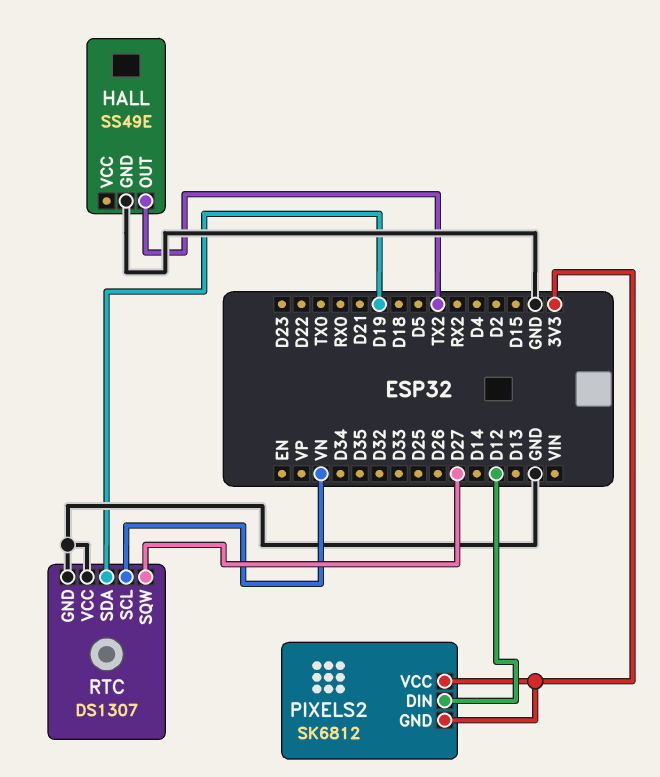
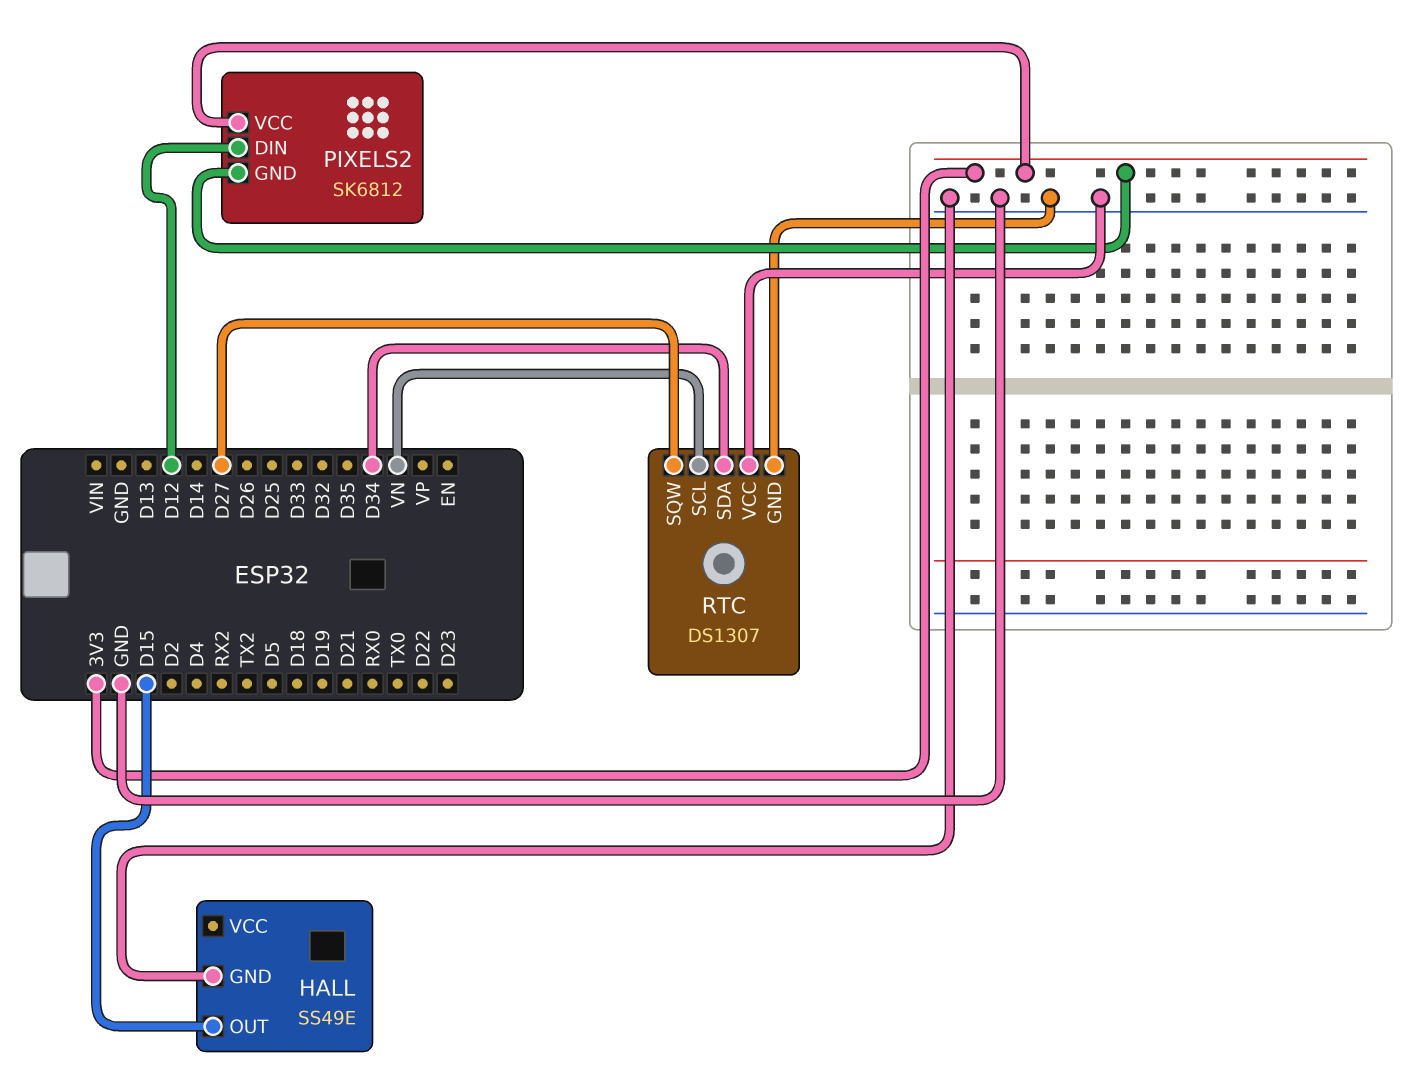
HALL pin OUT: TX2 -> D15
RTC pin SDA: D19 -> D34

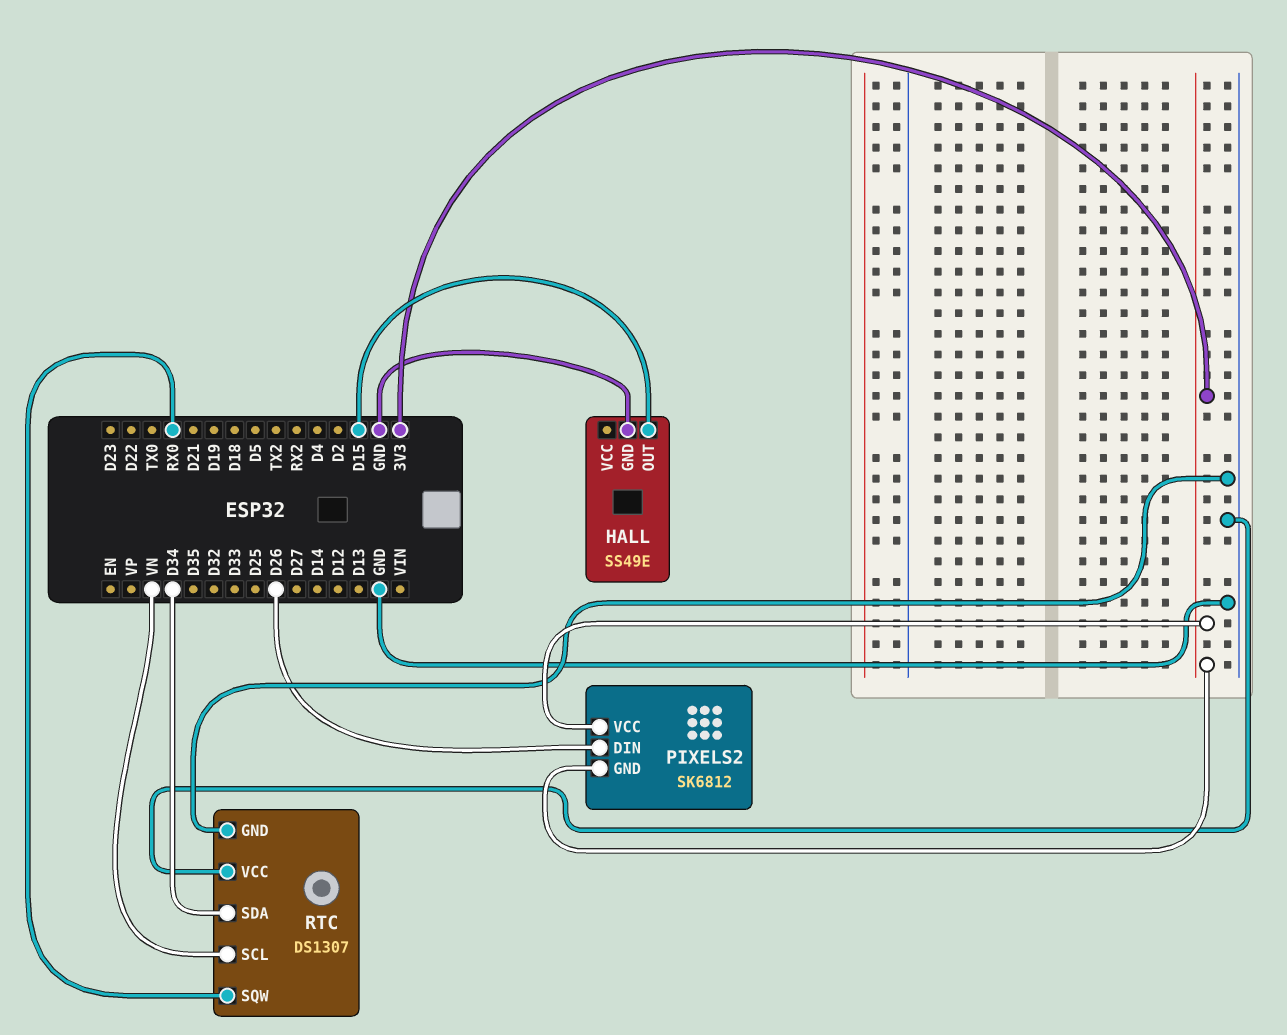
PIXELS2 pin DIN: D12 -> D26
RTC pin SQW: D27 -> RX0

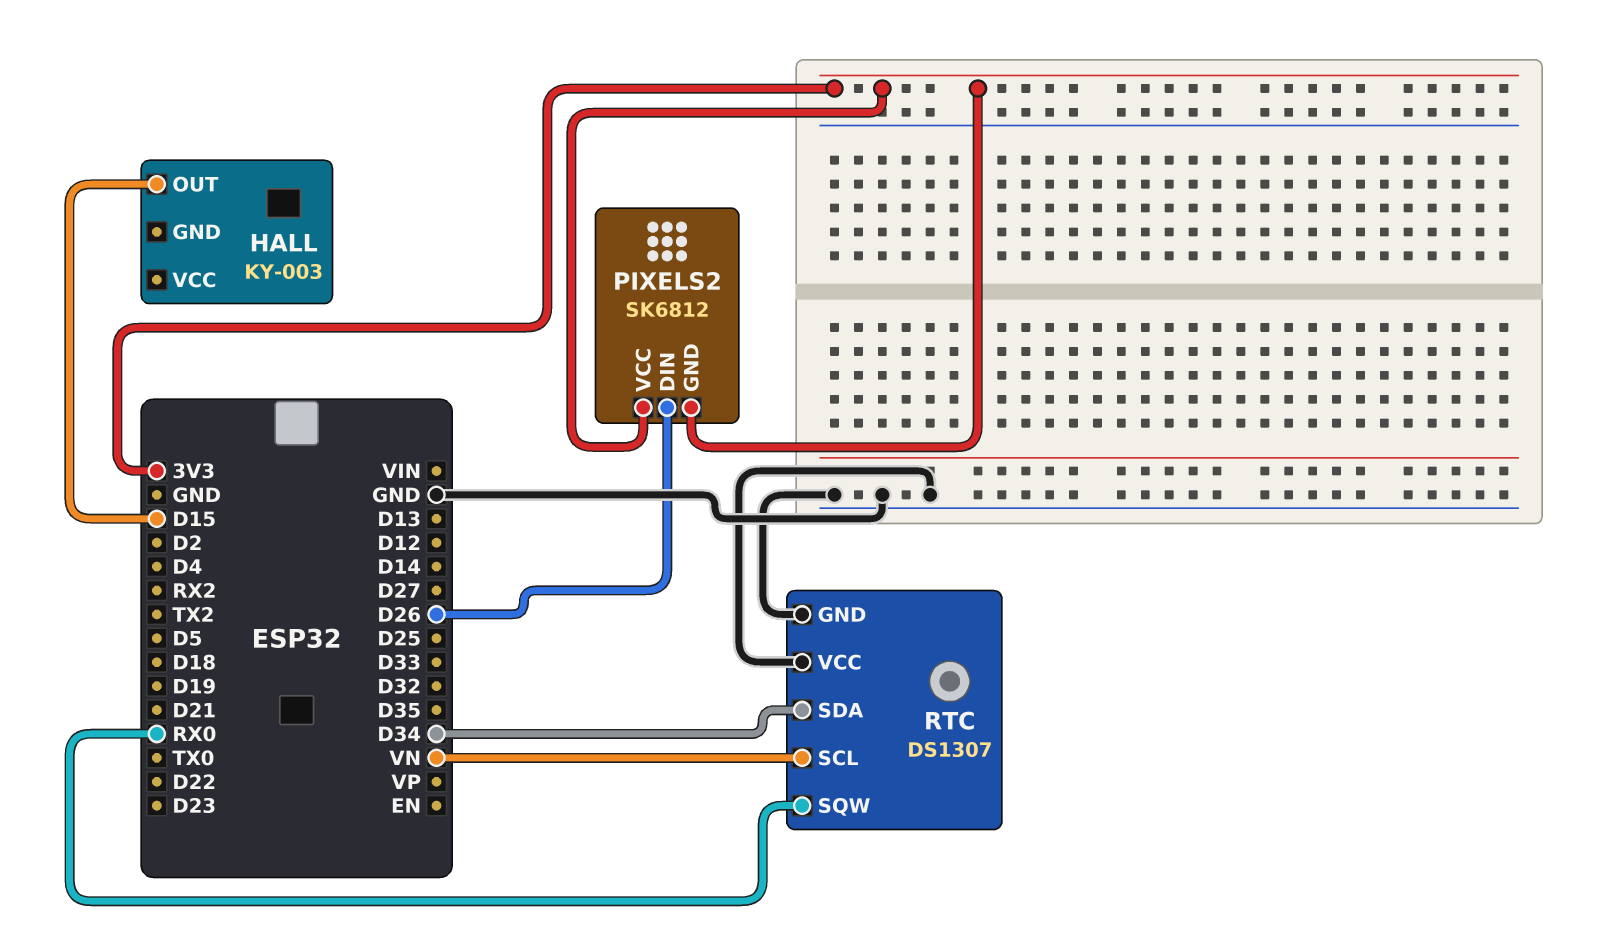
HALL: SS49E -> KY-003
HALL pin GND: GND -> none

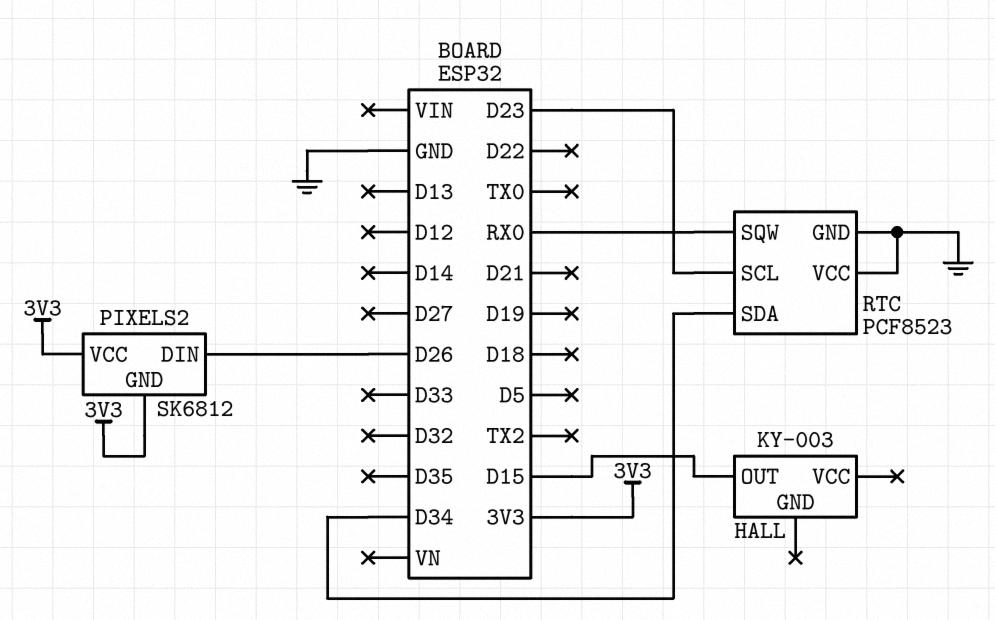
RTC: DS1307 -> PCF8523
RTC pin SCL: VN -> D23

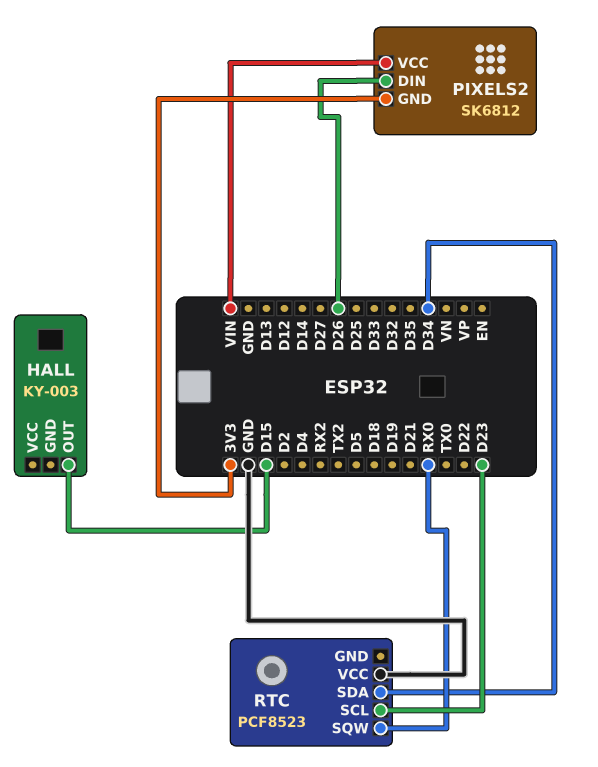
PIXELS2 pin VCC: 3V3 -> VIN
RTC pin GND: GND -> none

